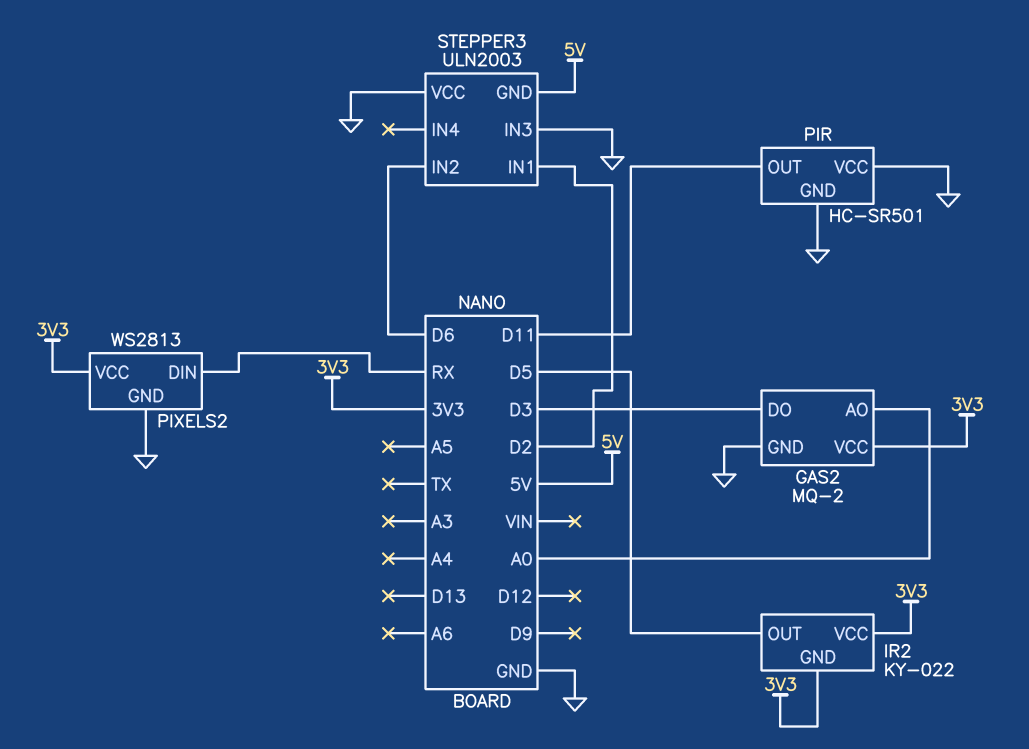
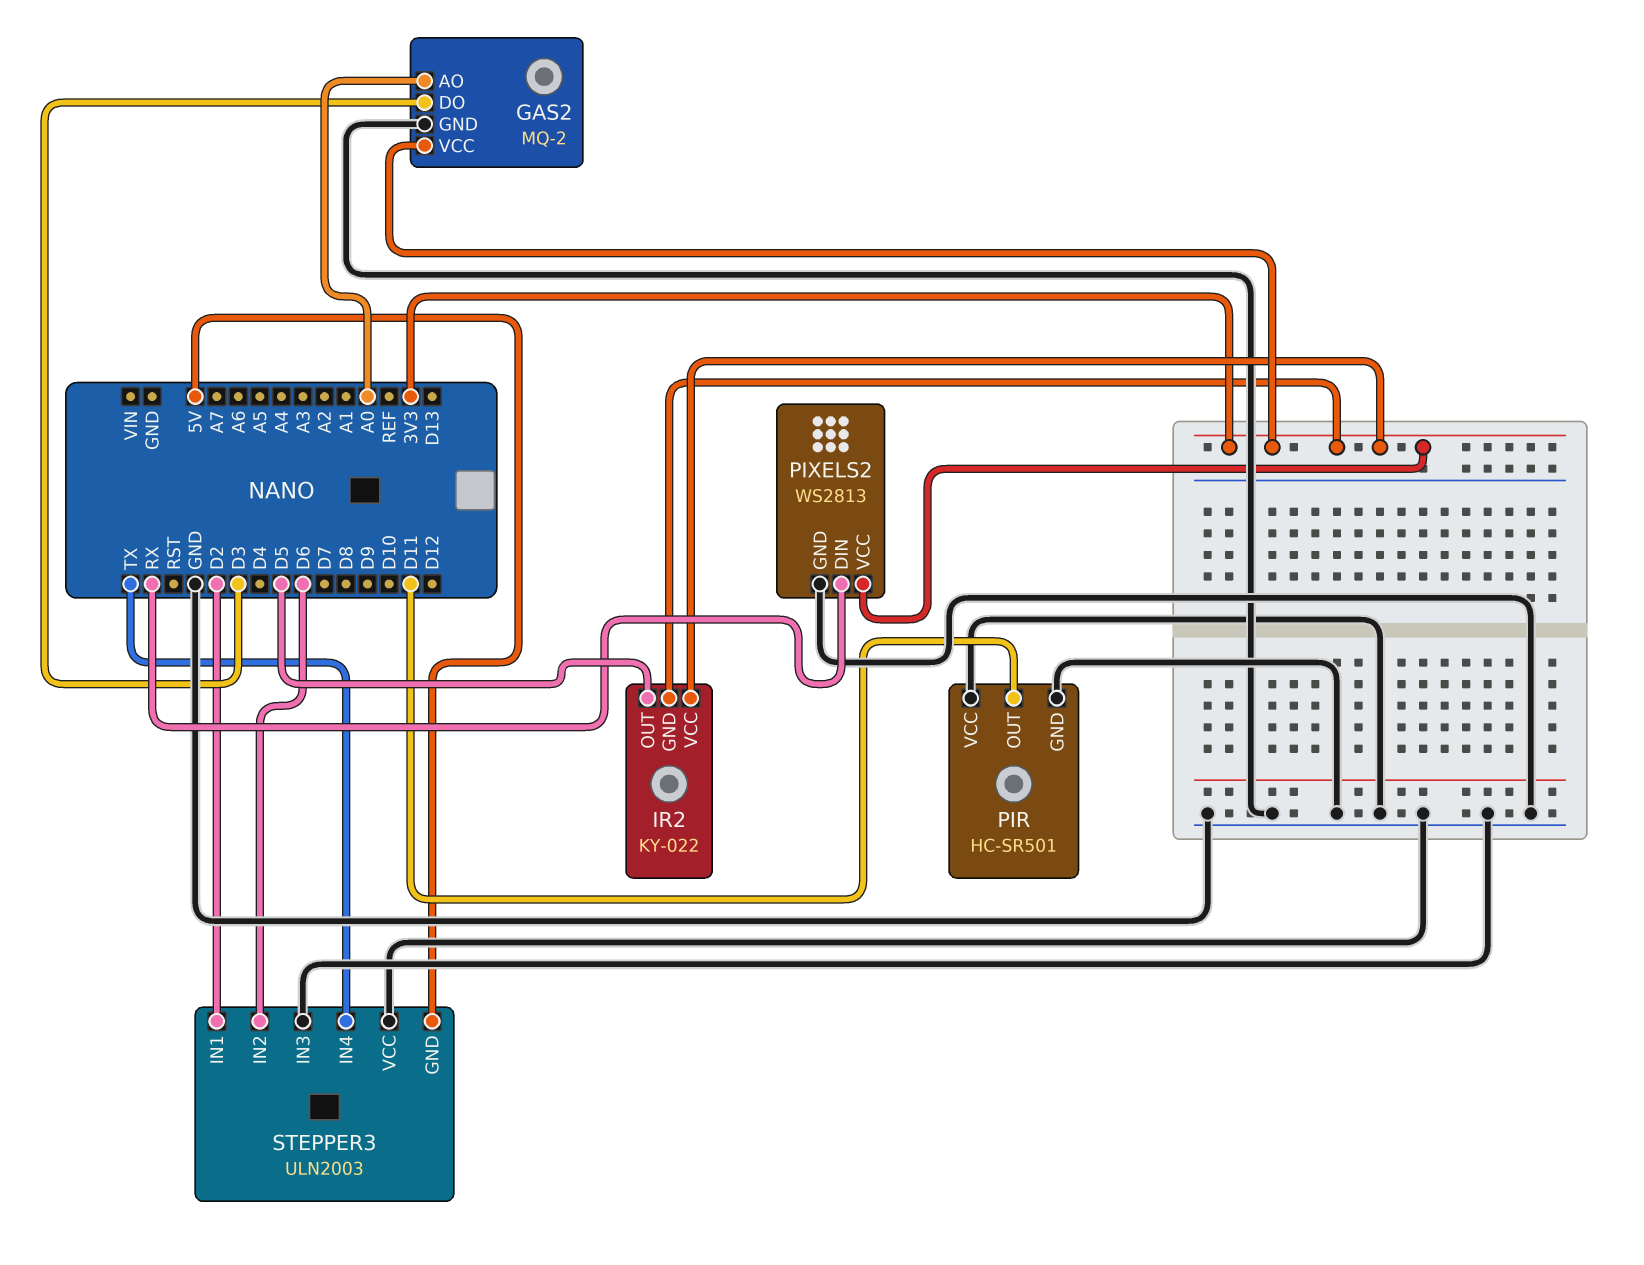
STEPPER3 pin IN4: none -> TX

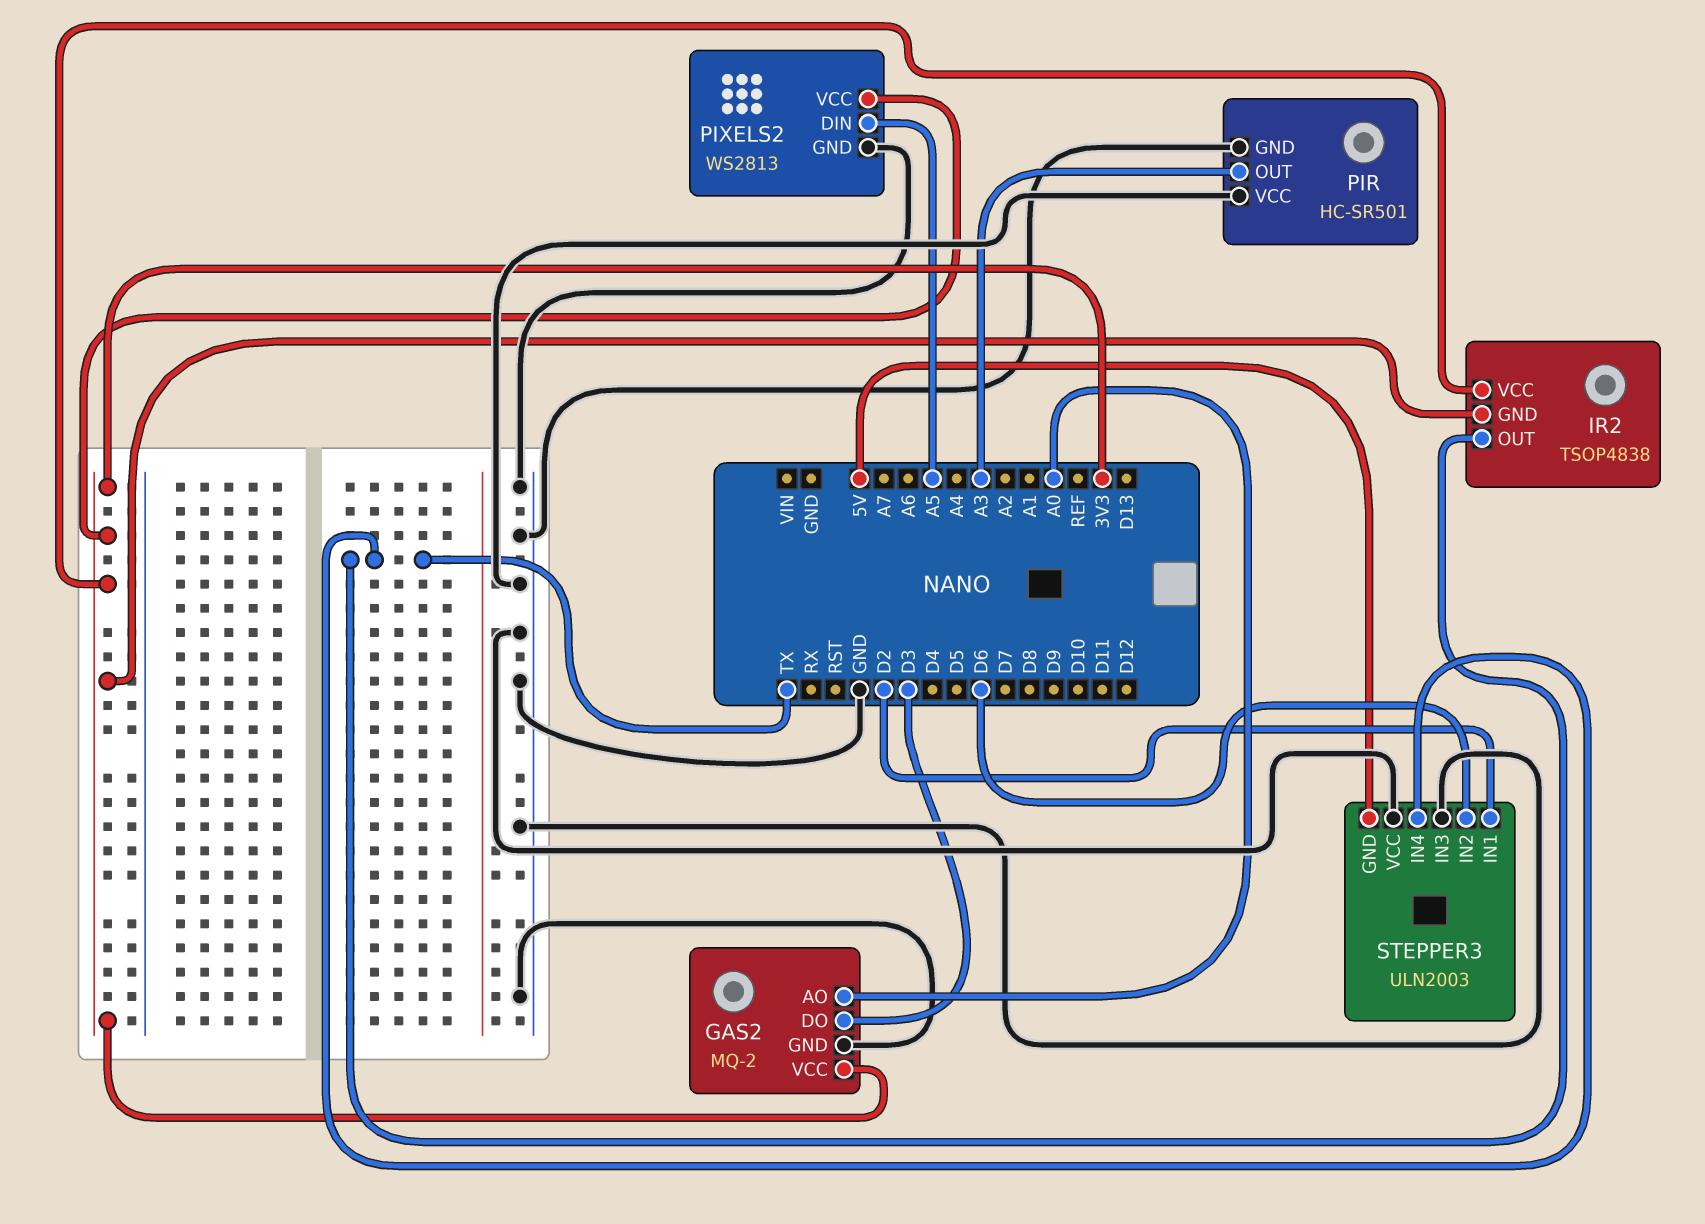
IR2: KY-022 -> TSOP4838
IR2 pin OUT: D5 -> TX
PIR pin OUT: D11 -> A3
PIXELS2 pin DIN: RX -> A5

